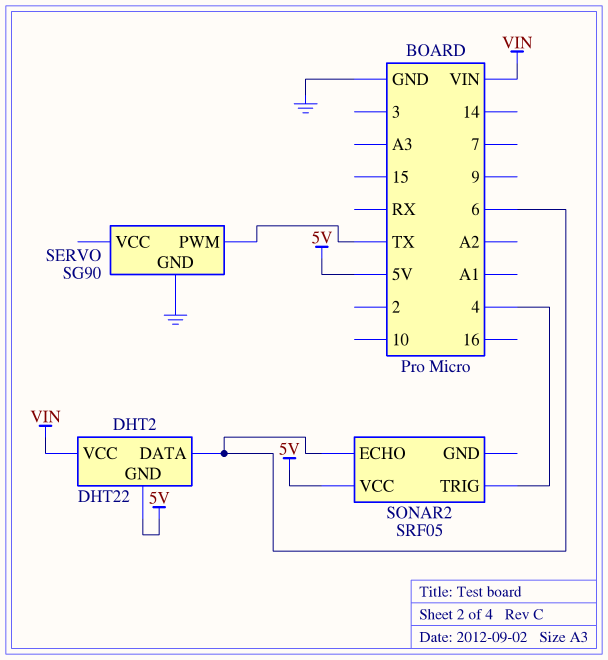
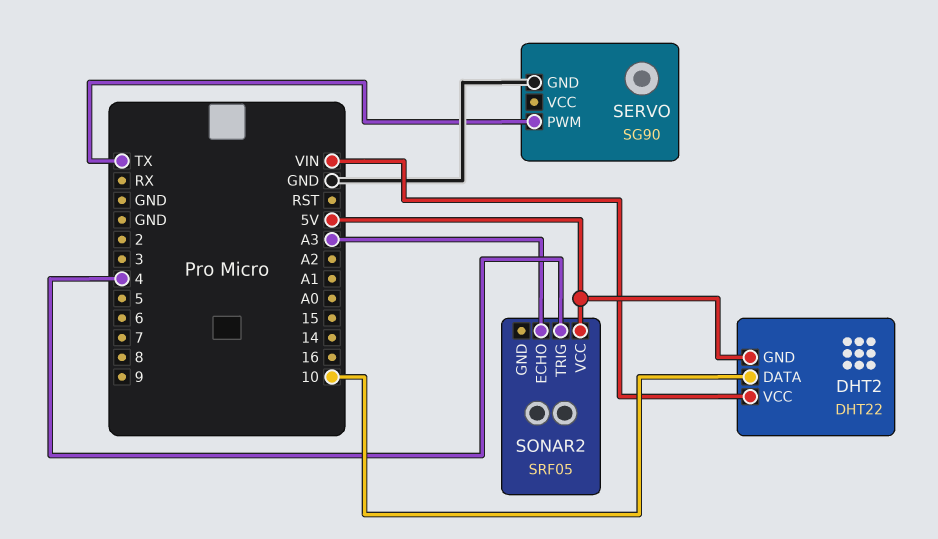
DHT2 pin DATA: 6 -> 10
SONAR2 pin ECHO: 6 -> A3

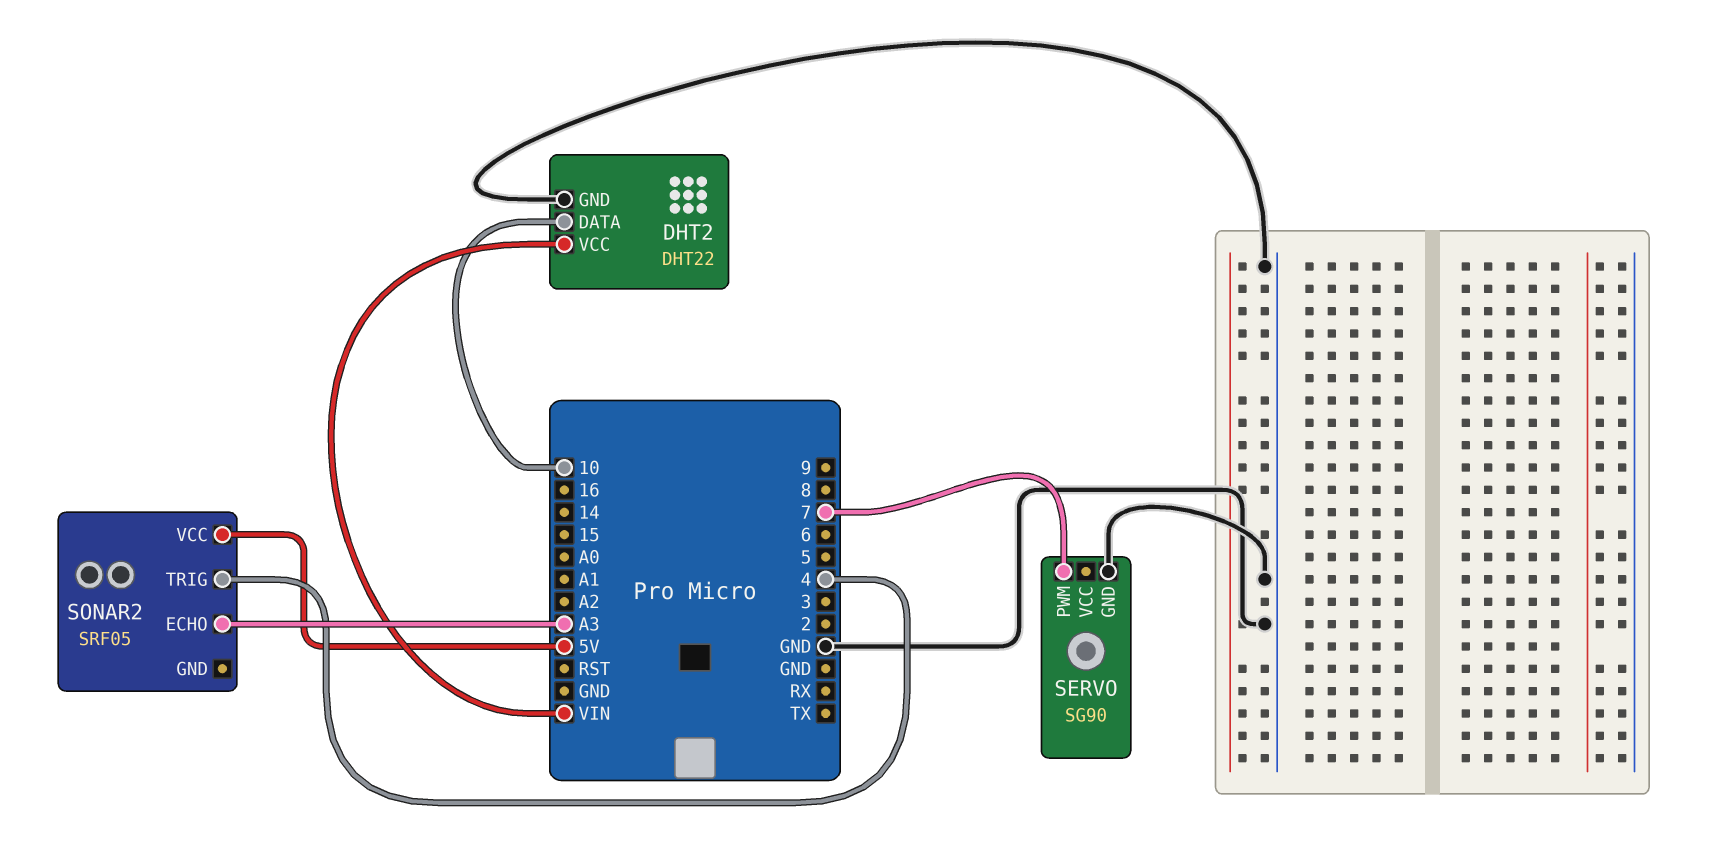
DHT2 pin GND: 5V -> GND
SERVO pin PWM: TX -> 7

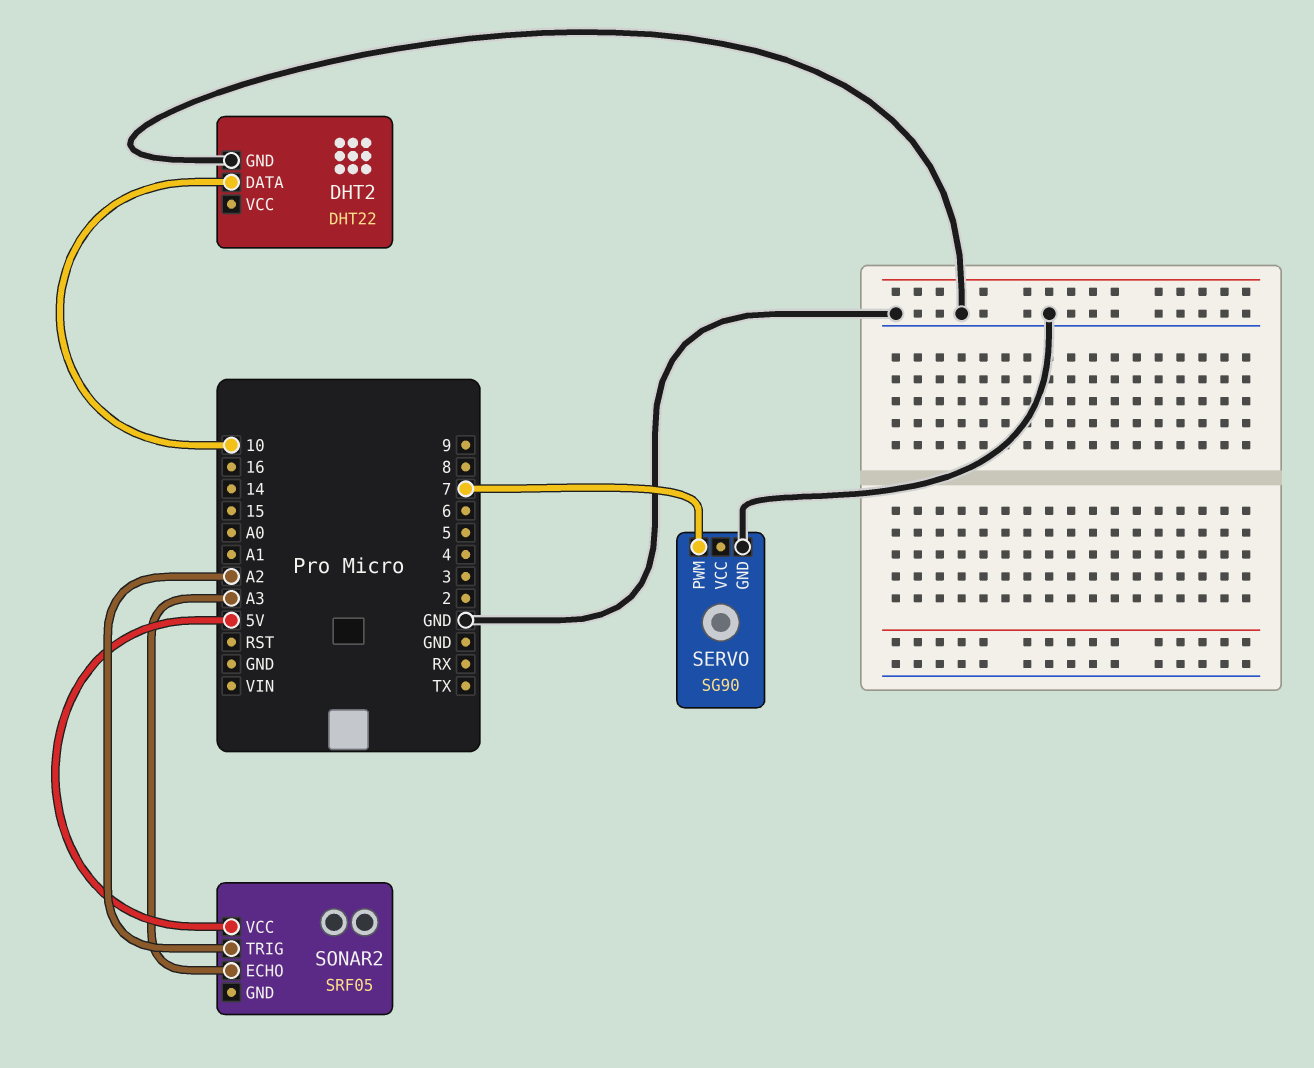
DHT2 pin VCC: VIN -> none
SONAR2 pin TRIG: 4 -> A2

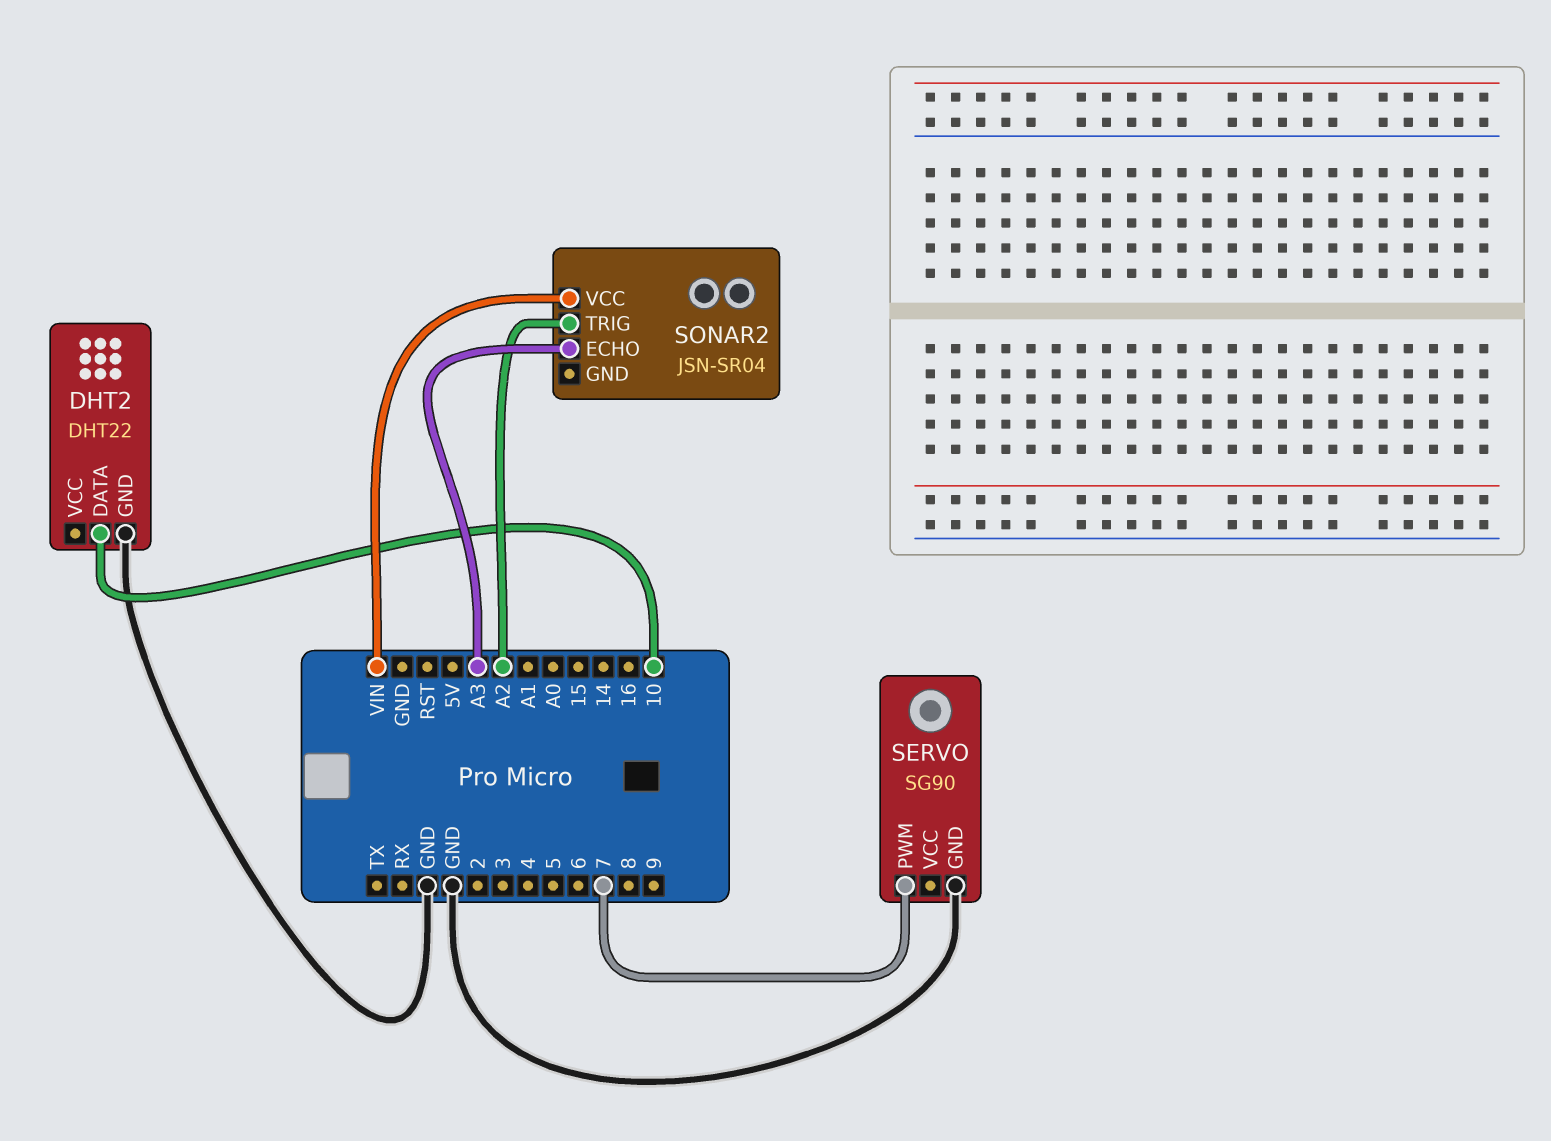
SONAR2: SRF05 -> JSN-SR04
SONAR2 pin VCC: 5V -> VIN

